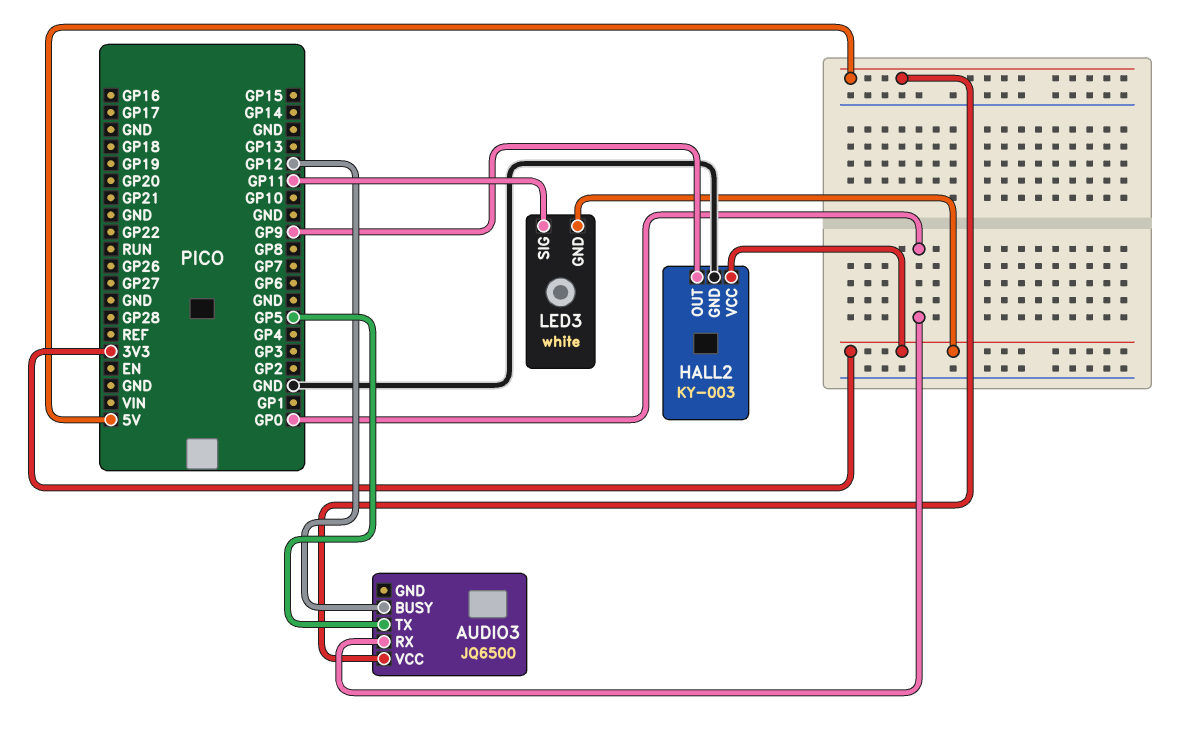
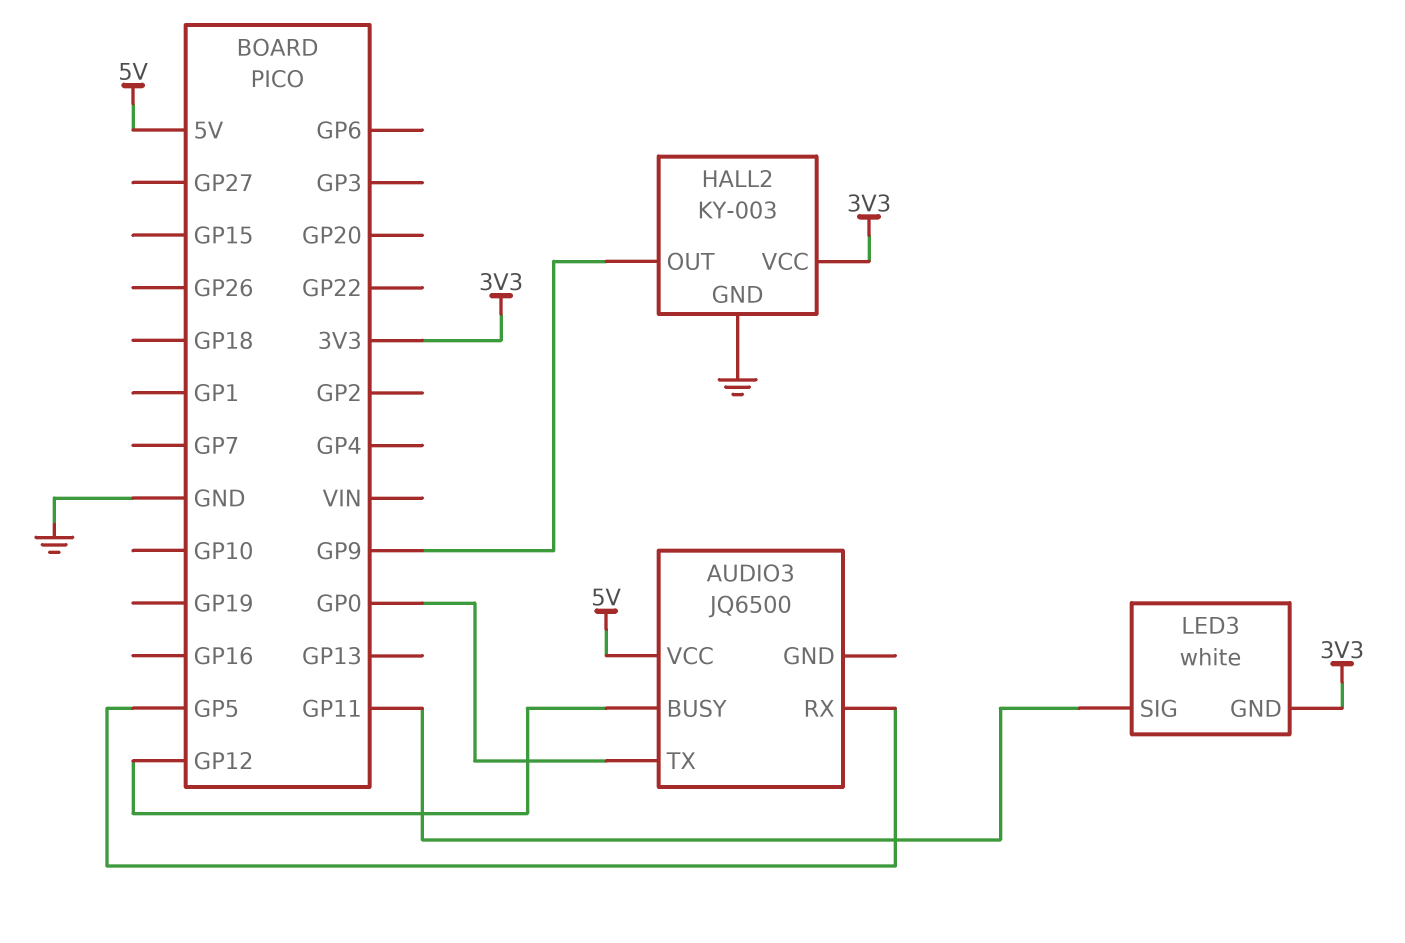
AUDIO3 pin RX: GP0 -> GP5
AUDIO3 pin TX: GP5 -> GP0

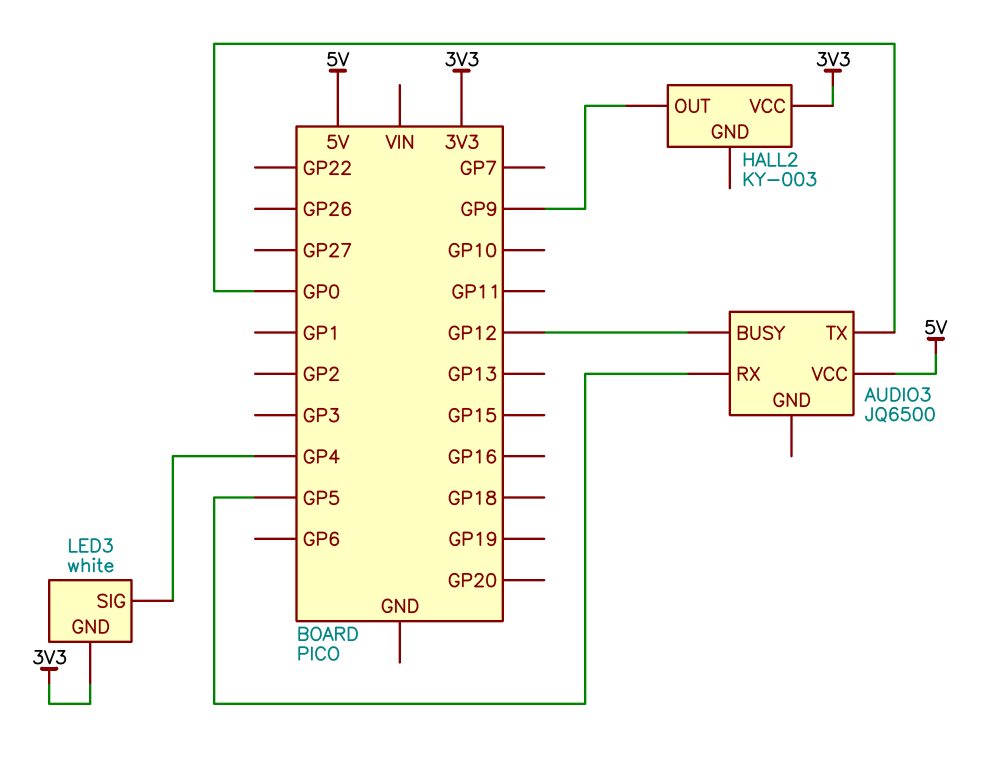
HALL2 pin GND: GND -> none
LED3 pin SIG: GP11 -> GP4

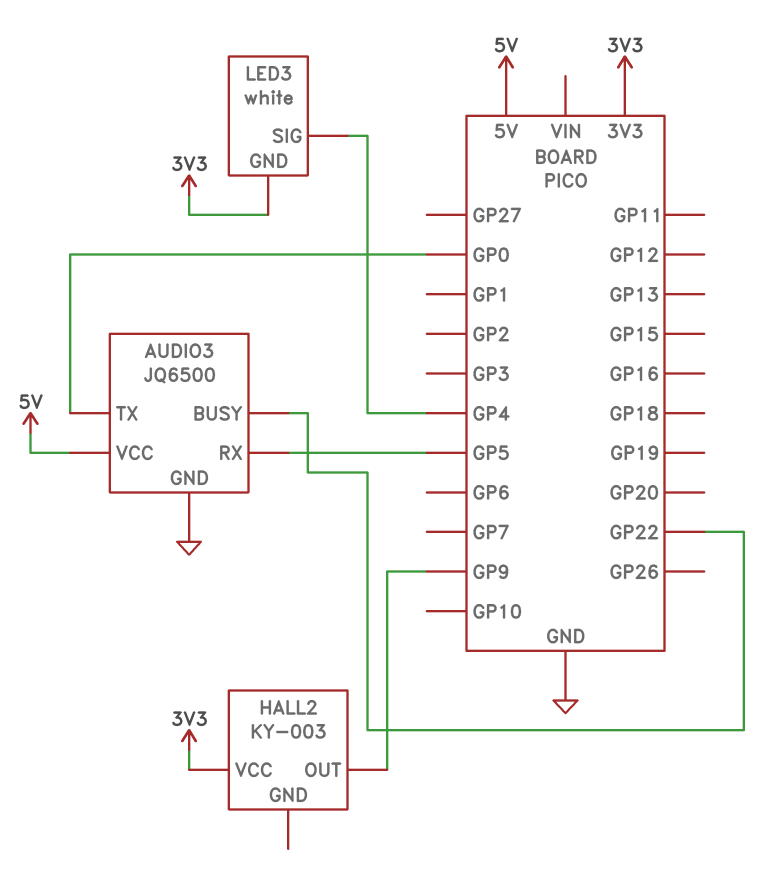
AUDIO3 pin BUSY: GP12 -> GP22
AUDIO3 pin GND: none -> GND

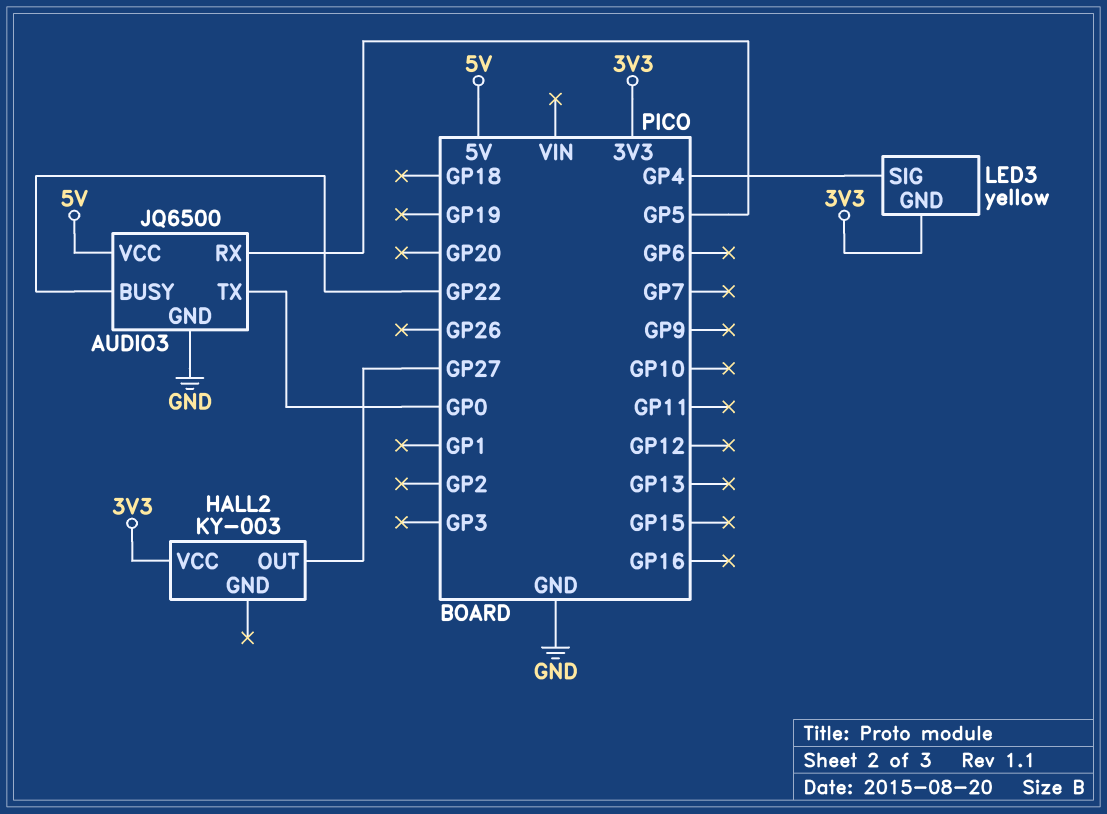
HALL2 pin OUT: GP9 -> GP27
LED3: white -> yellow

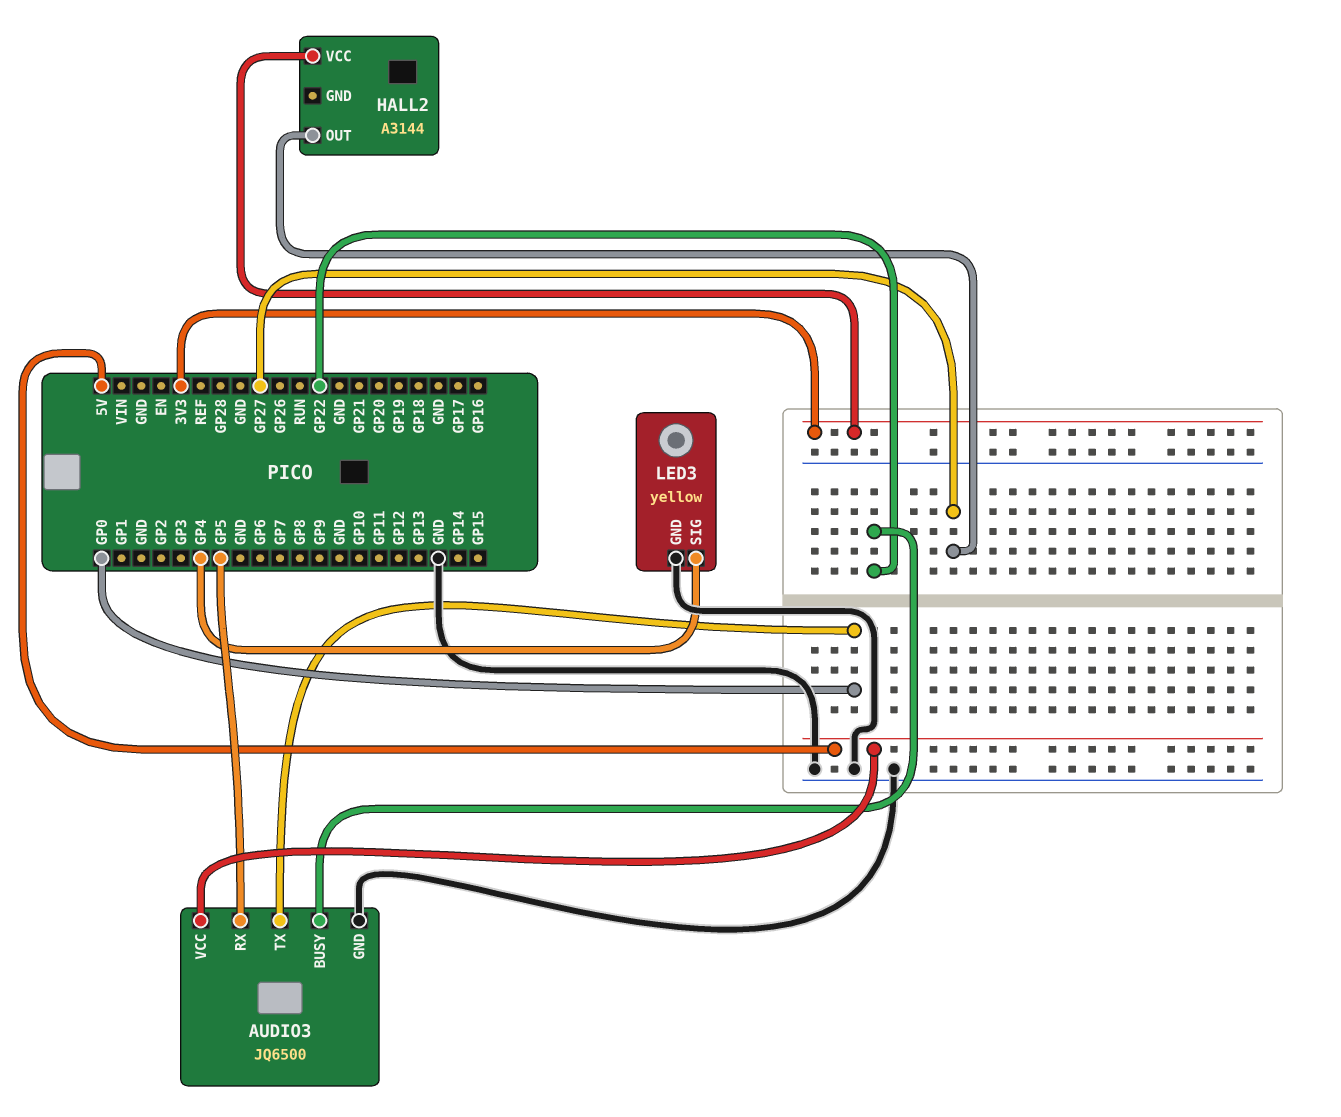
HALL2: KY-003 -> A3144
LED3 pin GND: 3V3 -> GND

